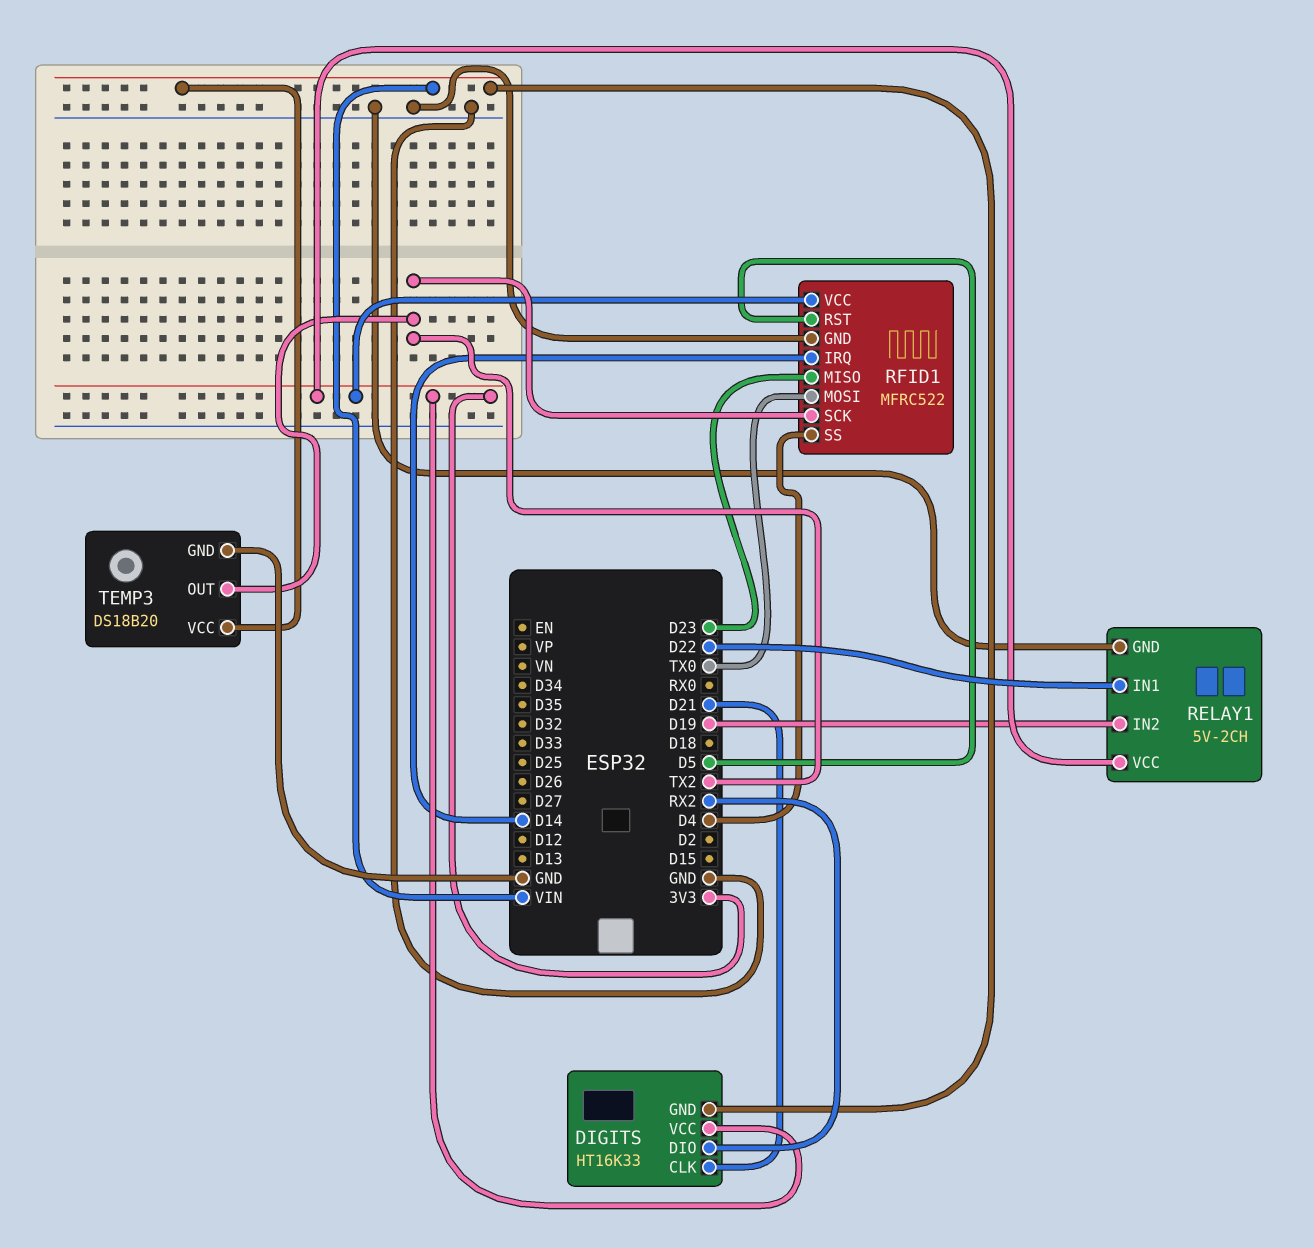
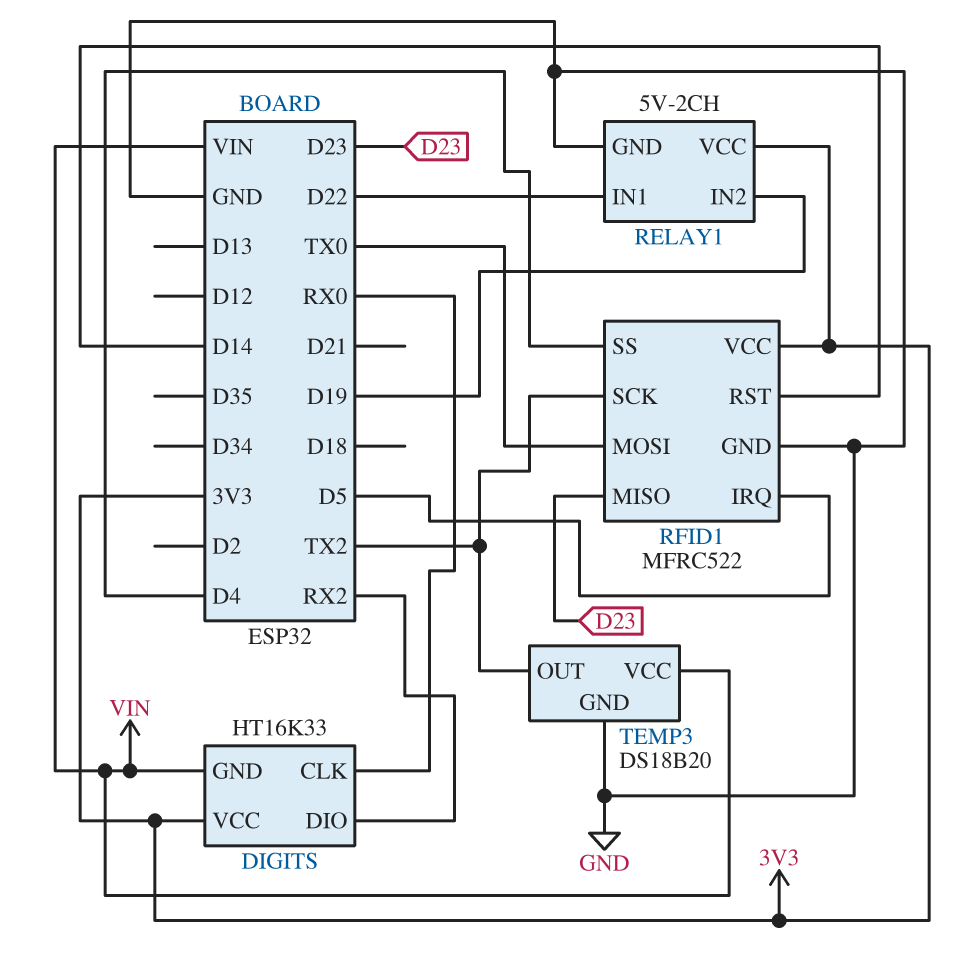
DIGITS pin CLK: D21 -> RX0
RFID1 pin IRQ: D14 -> D5
RFID1 pin RST: D5 -> D14

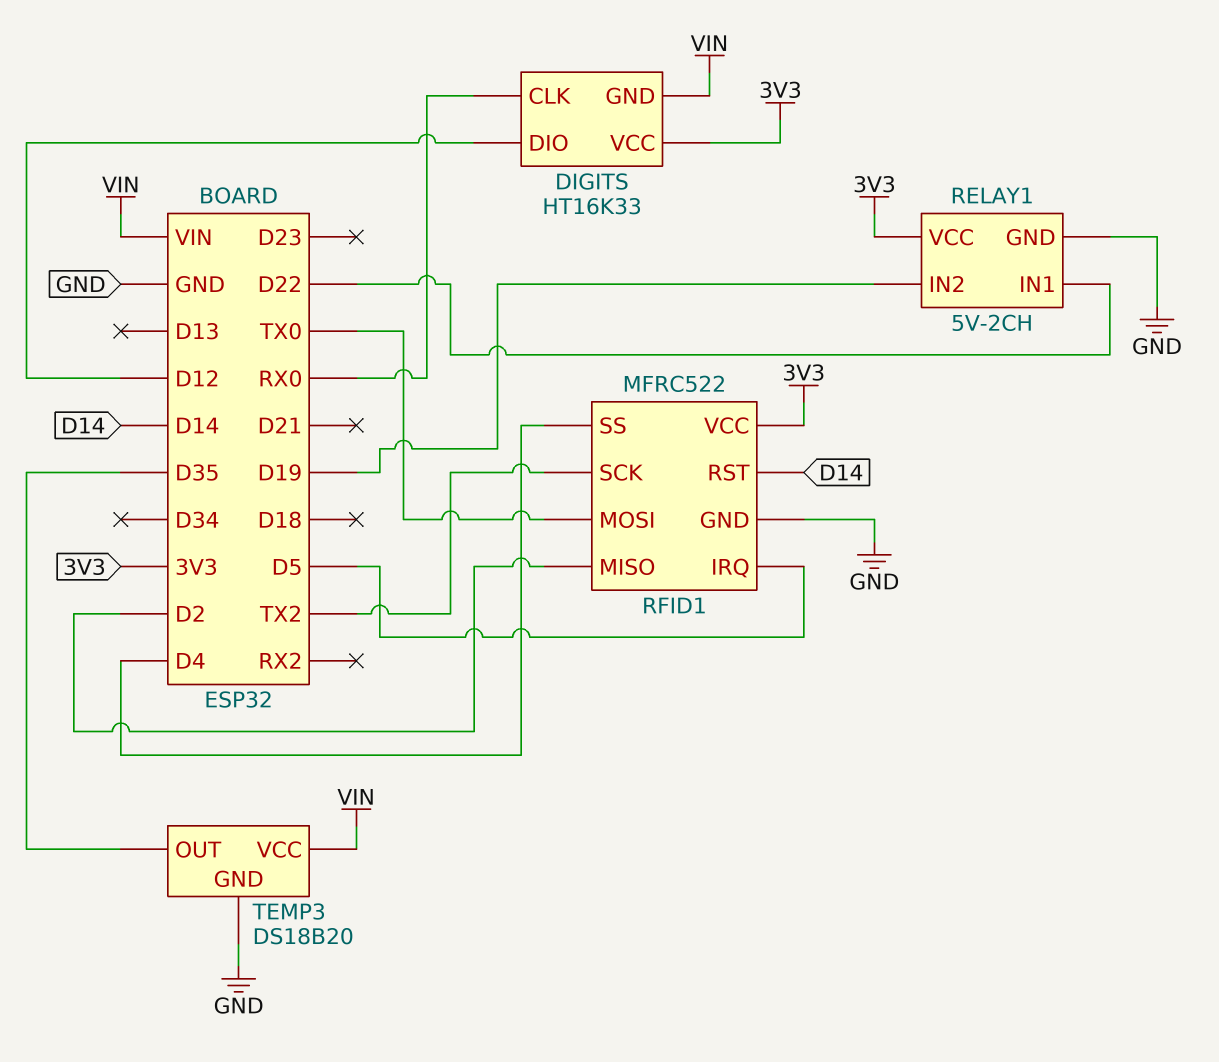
DIGITS pin DIO: RX2 -> D12
RFID1 pin MISO: D23 -> D2
TEMP3 pin OUT: TX2 -> D35

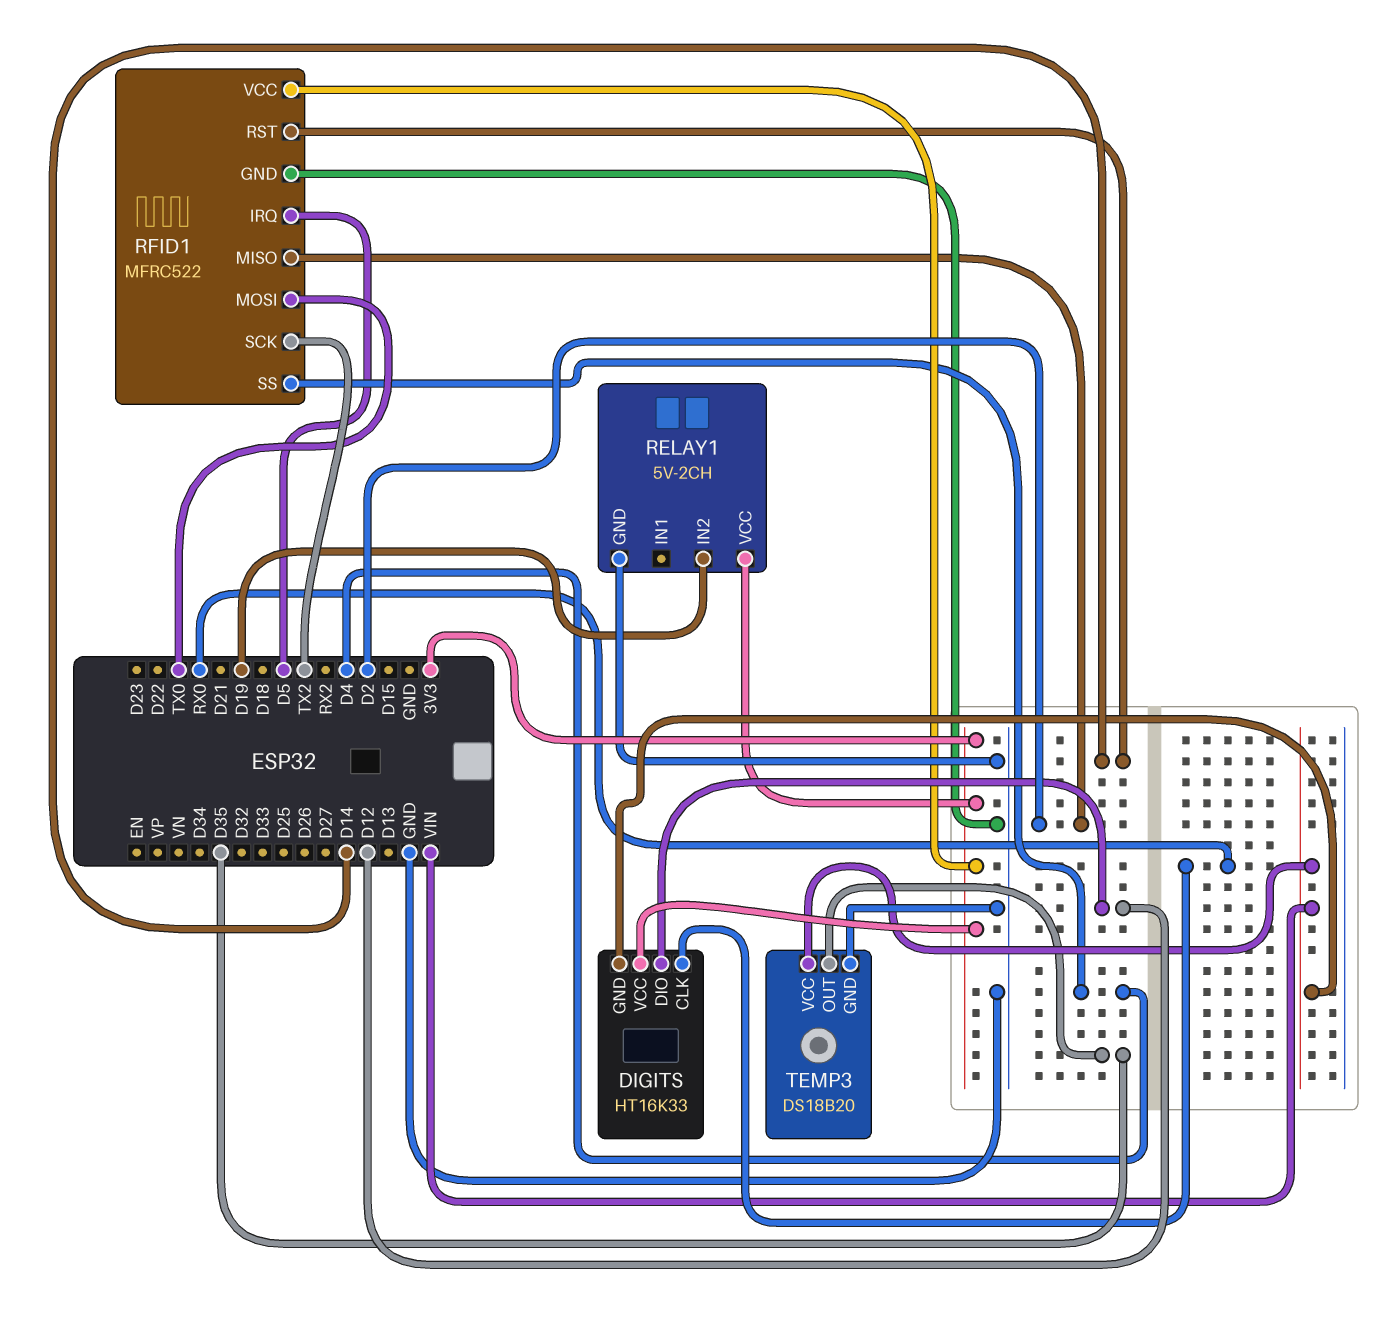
RELAY1 pin IN1: D22 -> none

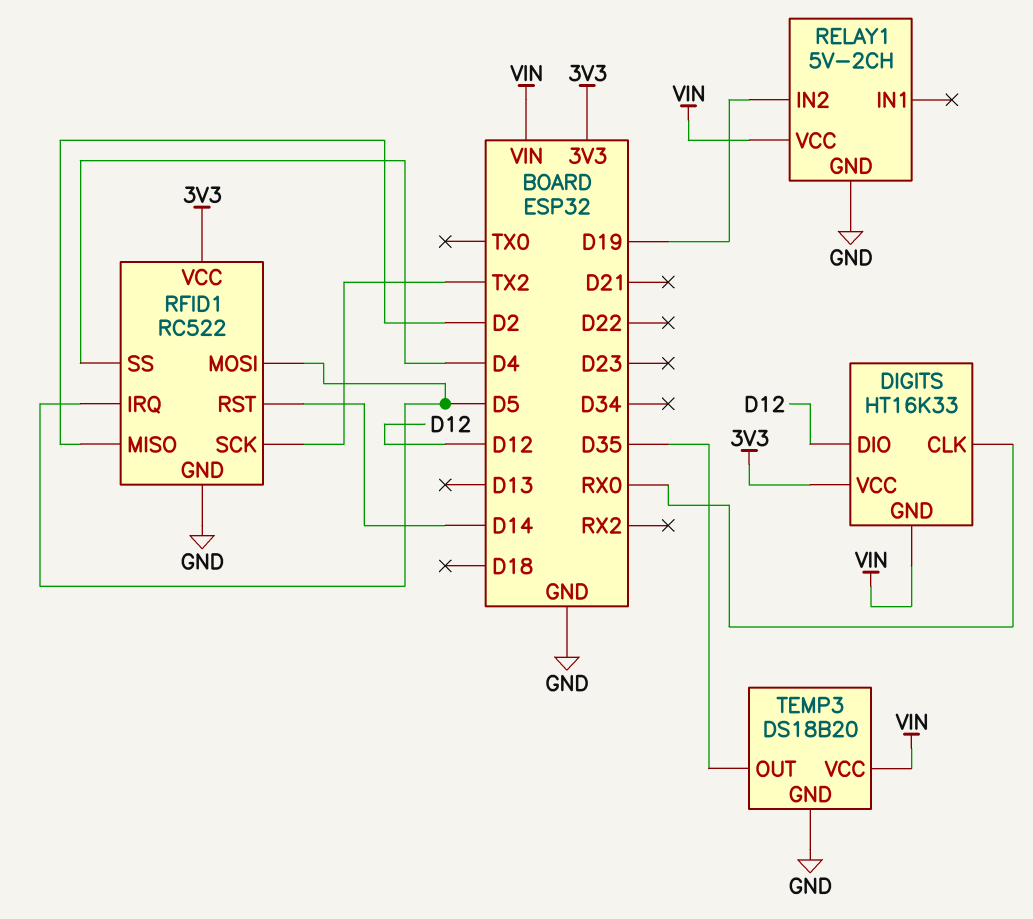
RELAY1 pin VCC: 3V3 -> VIN
RFID1: MFRC522 -> RC522
RFID1 pin MOSI: TX0 -> D5

